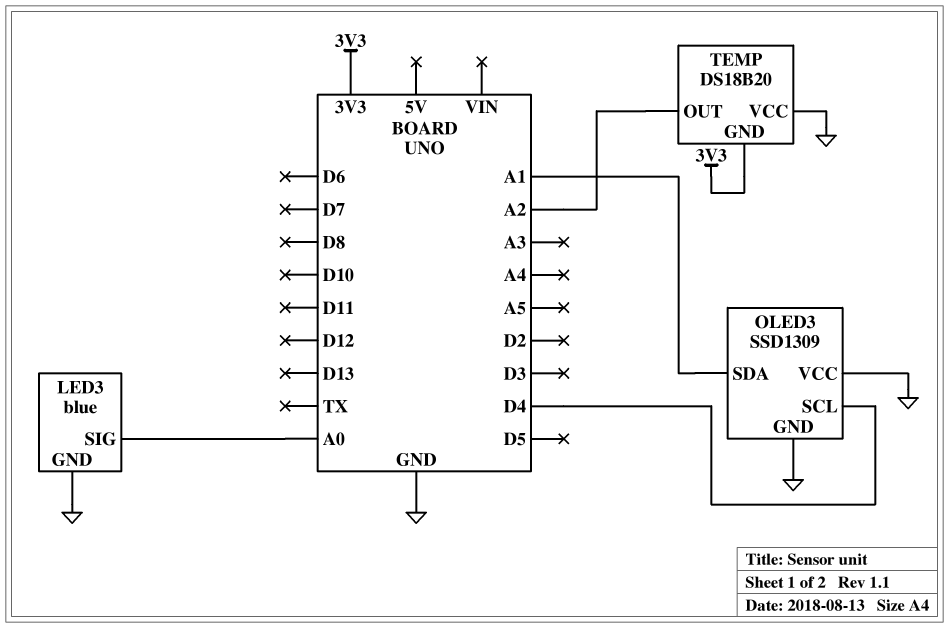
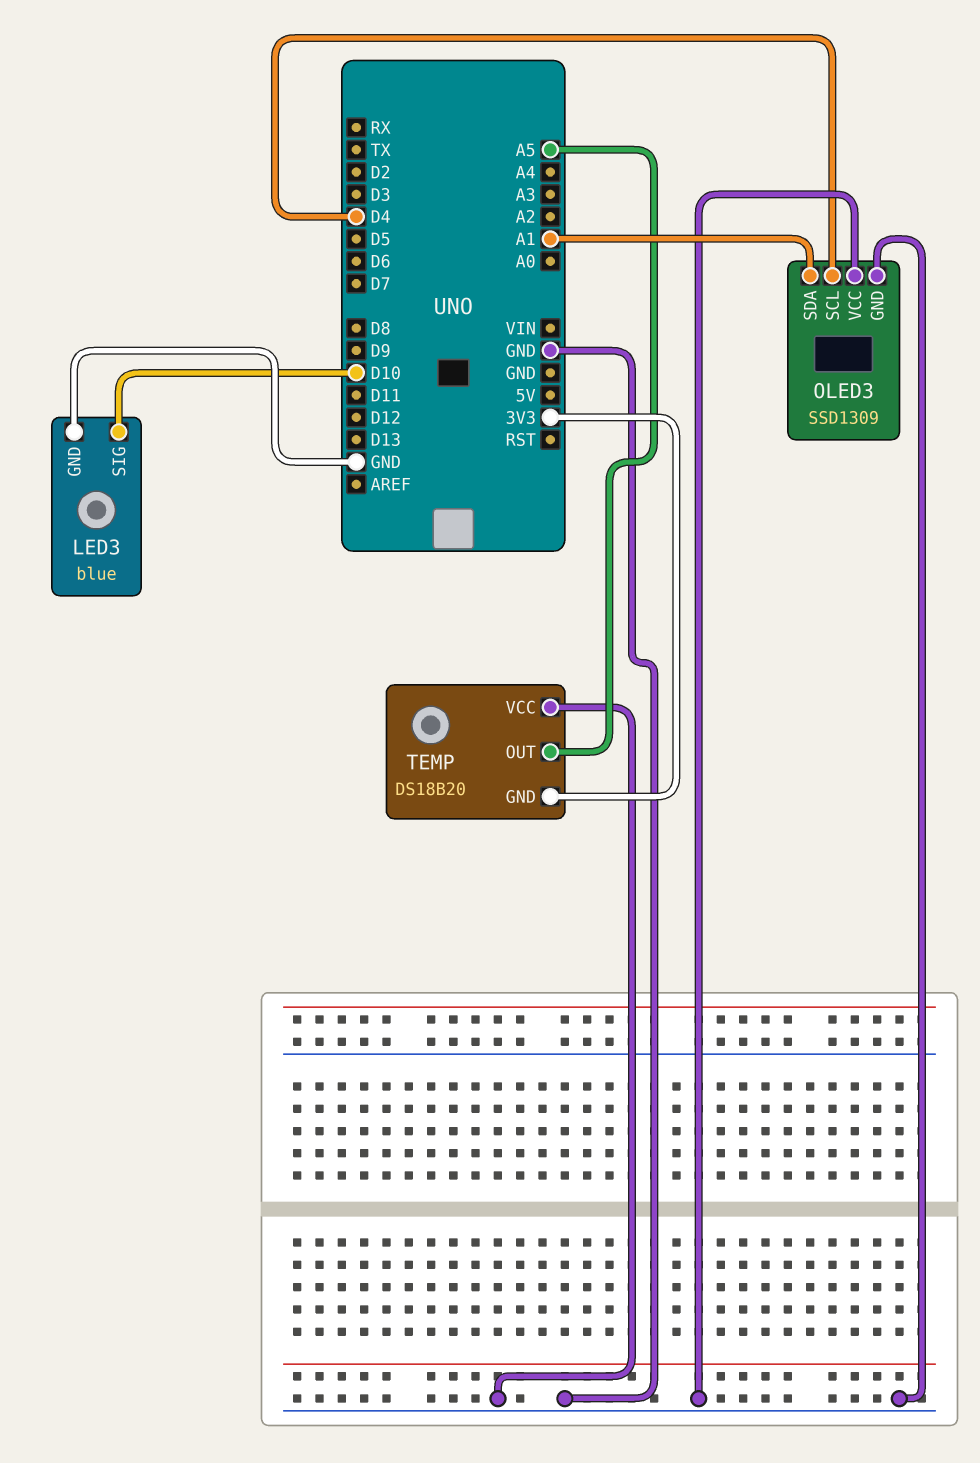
LED3 pin SIG: A0 -> D10
TEMP pin OUT: A2 -> A5

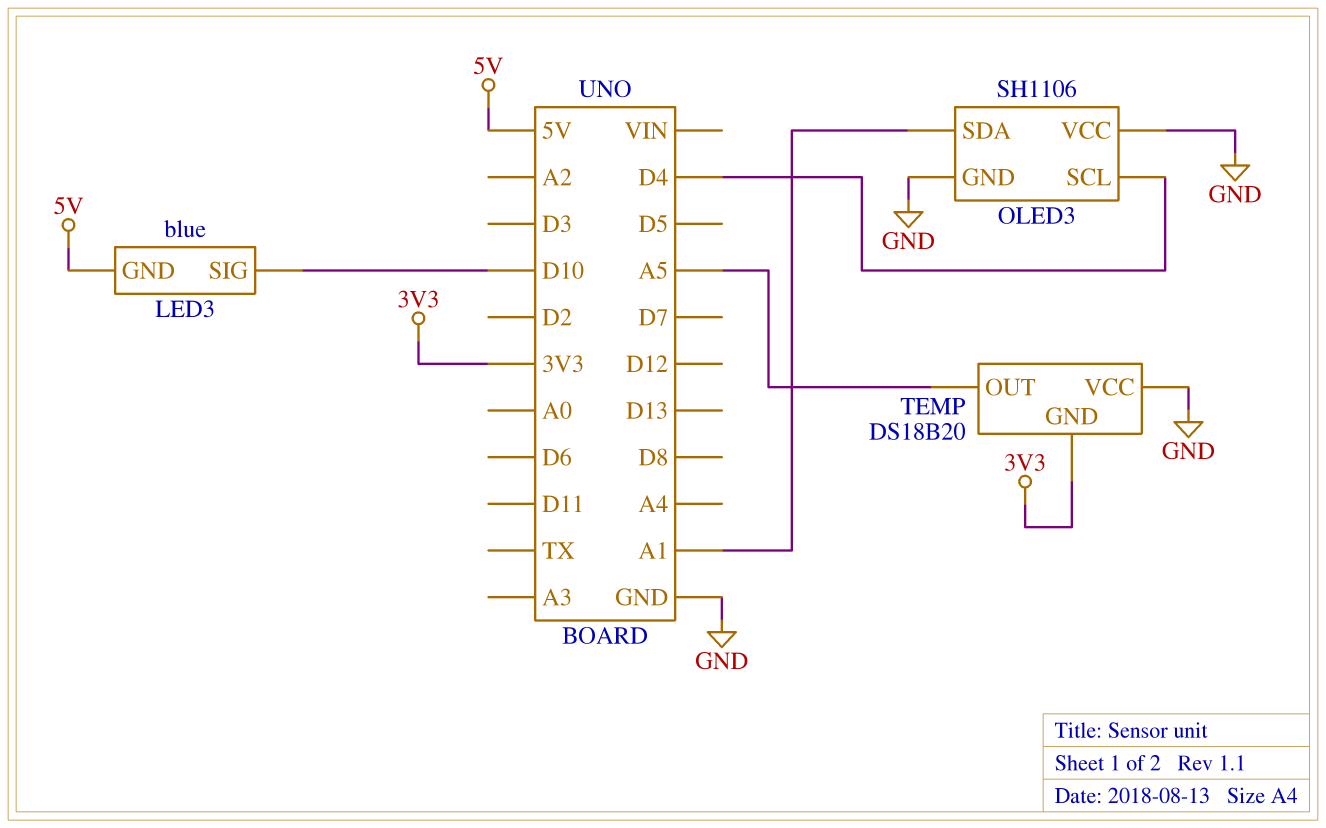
LED3 pin GND: GND -> 5V
OLED3: SSD1309 -> SH1106

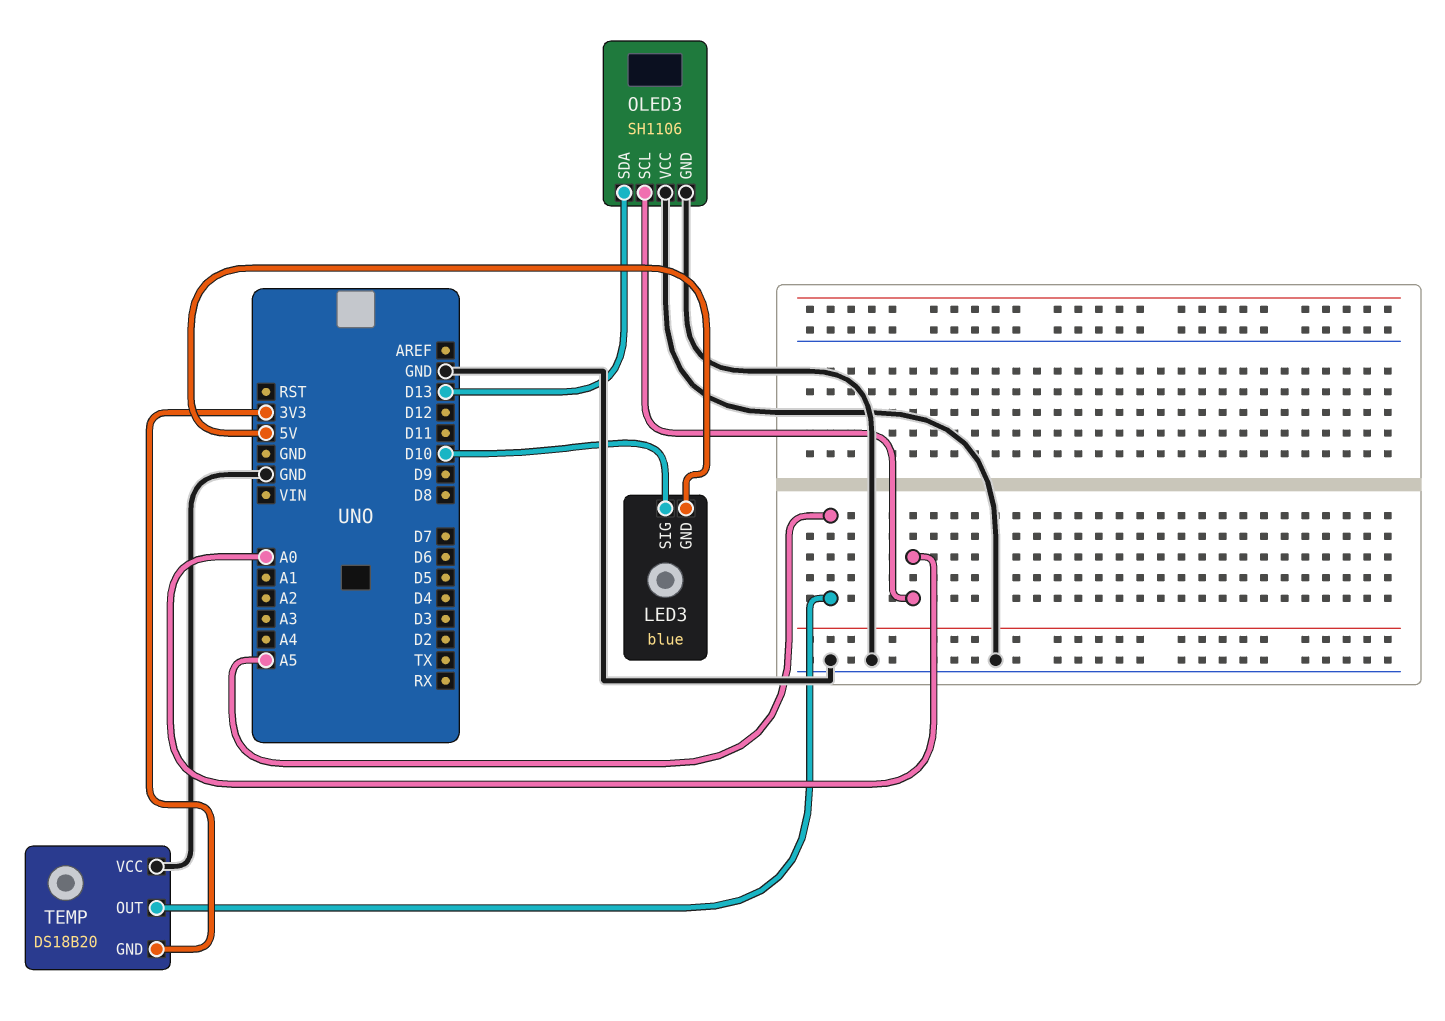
OLED3 pin SCL: D4 -> A0
OLED3 pin SDA: A1 -> D13

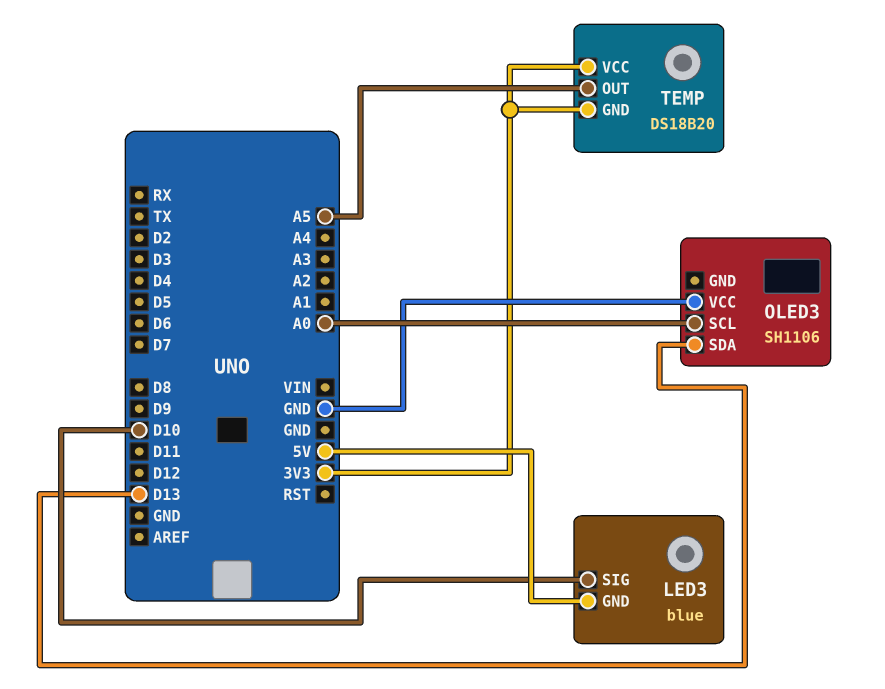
OLED3 pin GND: GND -> none
TEMP pin VCC: GND -> 3V3

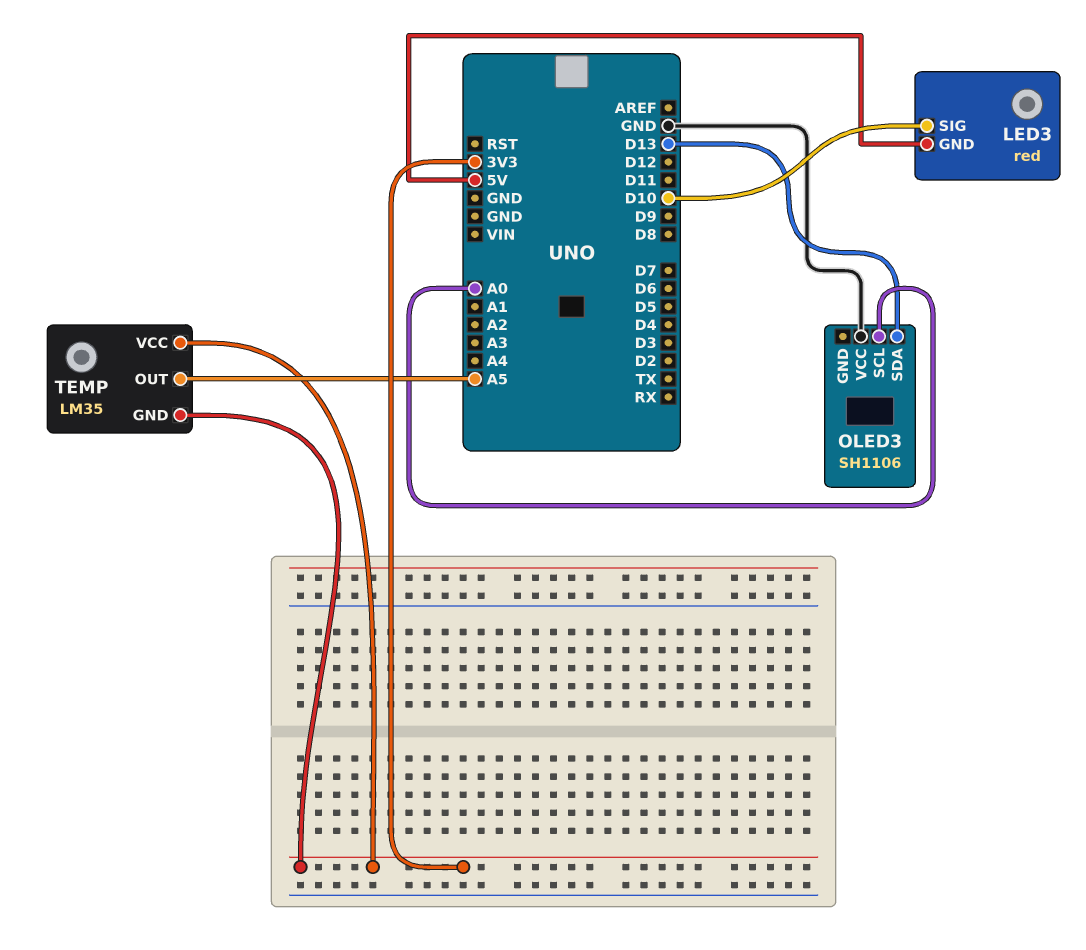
LED3: blue -> red
TEMP: DS18B20 -> LM35

